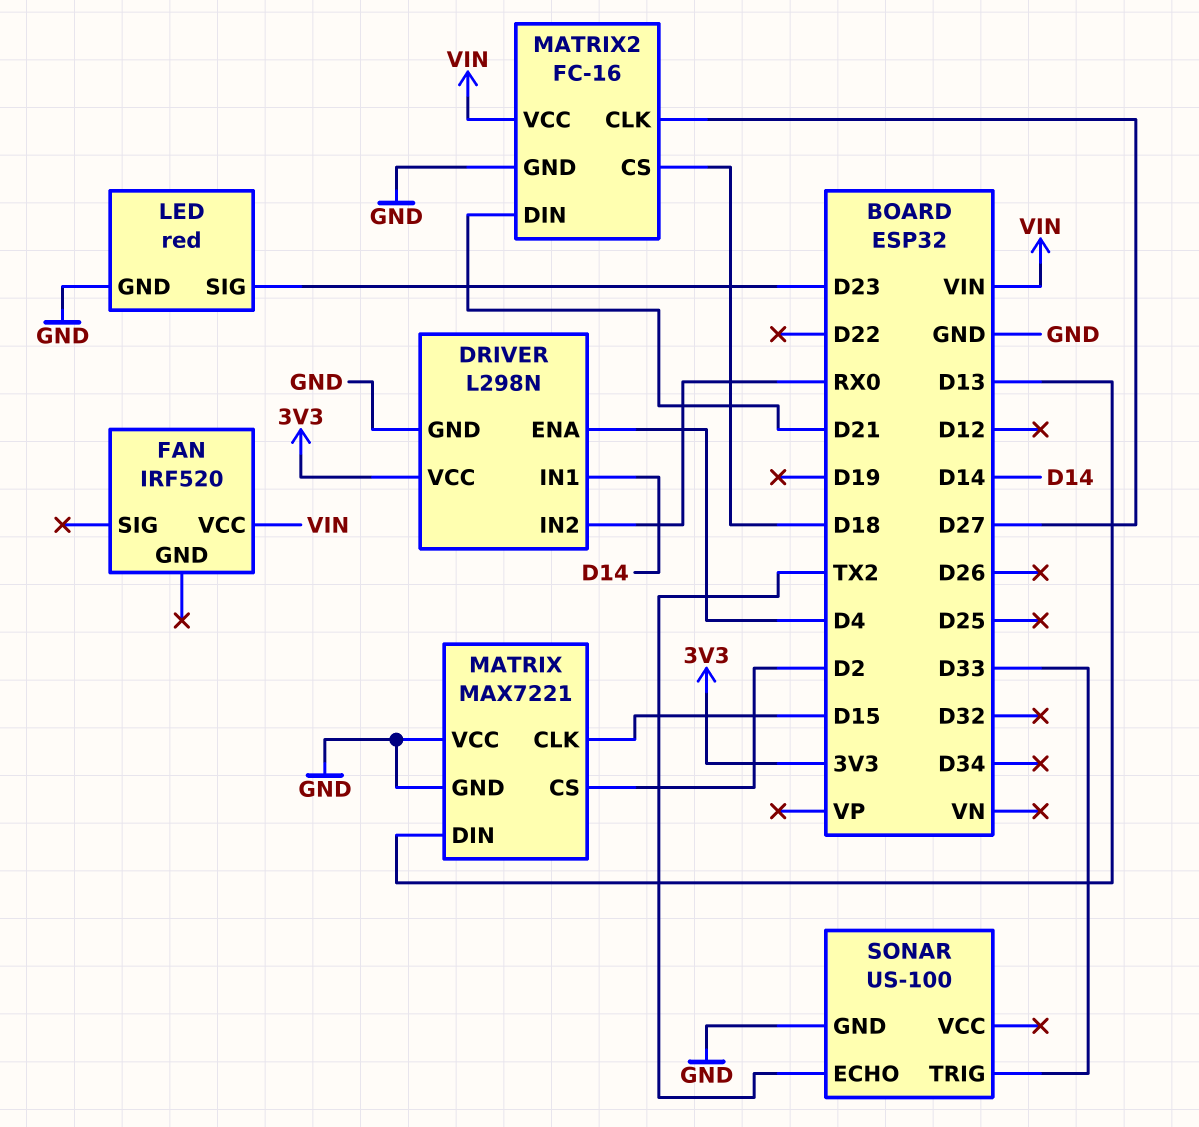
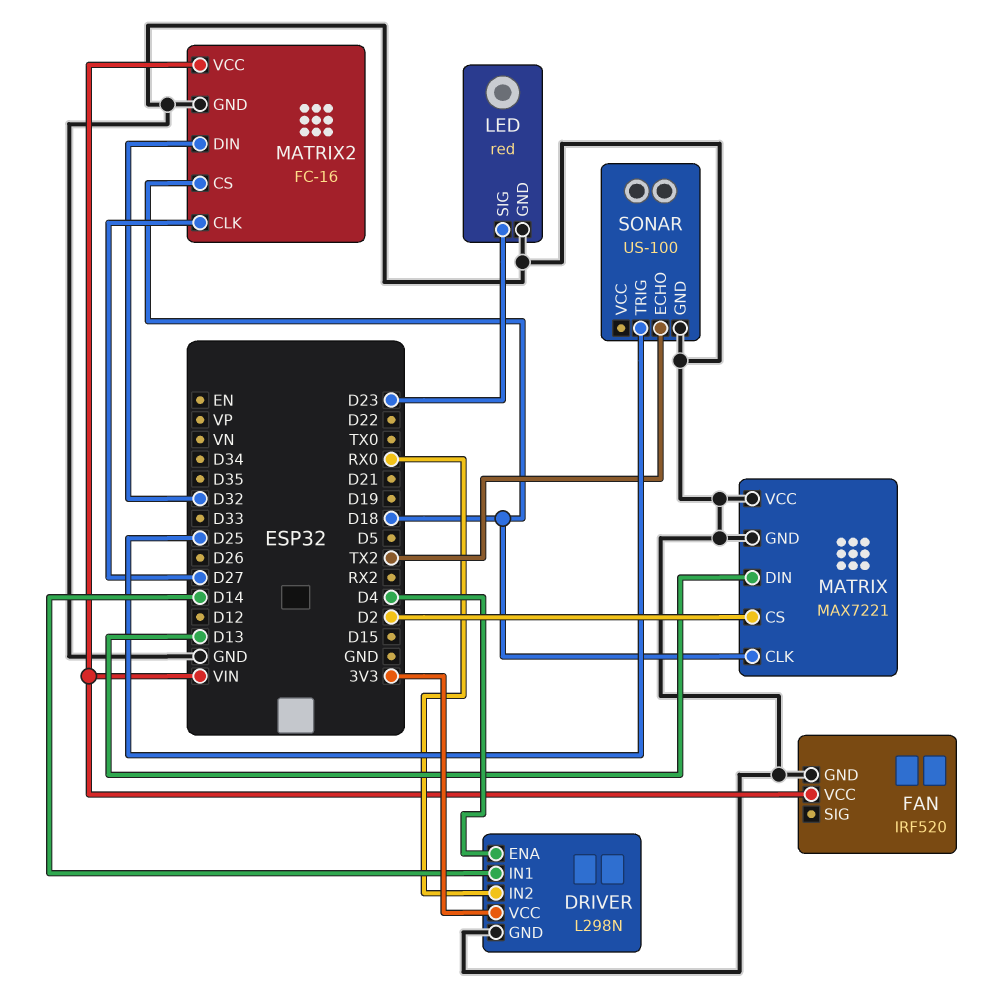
FAN pin GND: none -> GND
MATRIX pin CLK: D15 -> D18
MATRIX2 pin DIN: D21 -> D32
SONAR pin TRIG: D33 -> D25

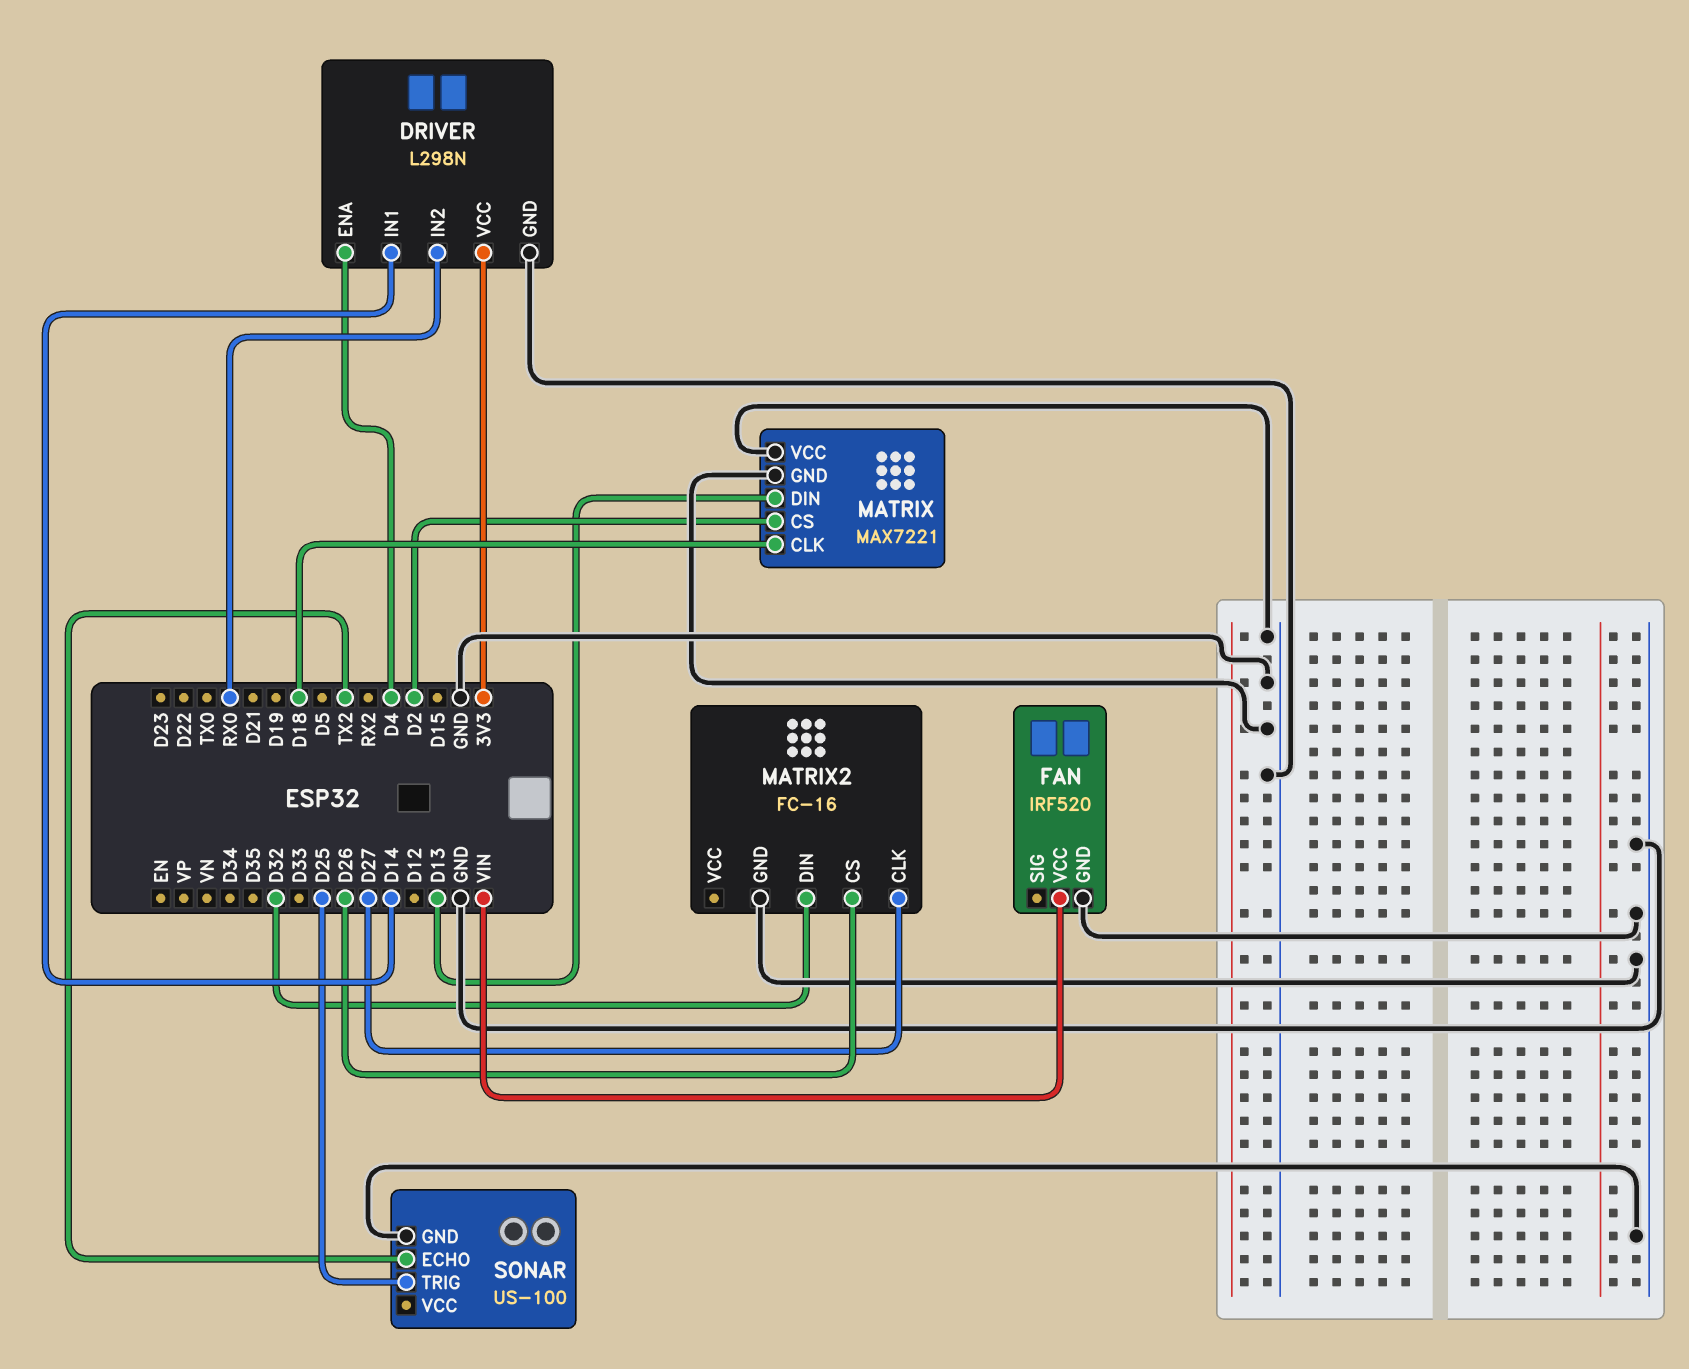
LED: red -> none
LED pin GND: GND -> none
LED pin SIG: D23 -> none
MATRIX2 pin CS: D18 -> D26
MATRIX2 pin VCC: VIN -> none

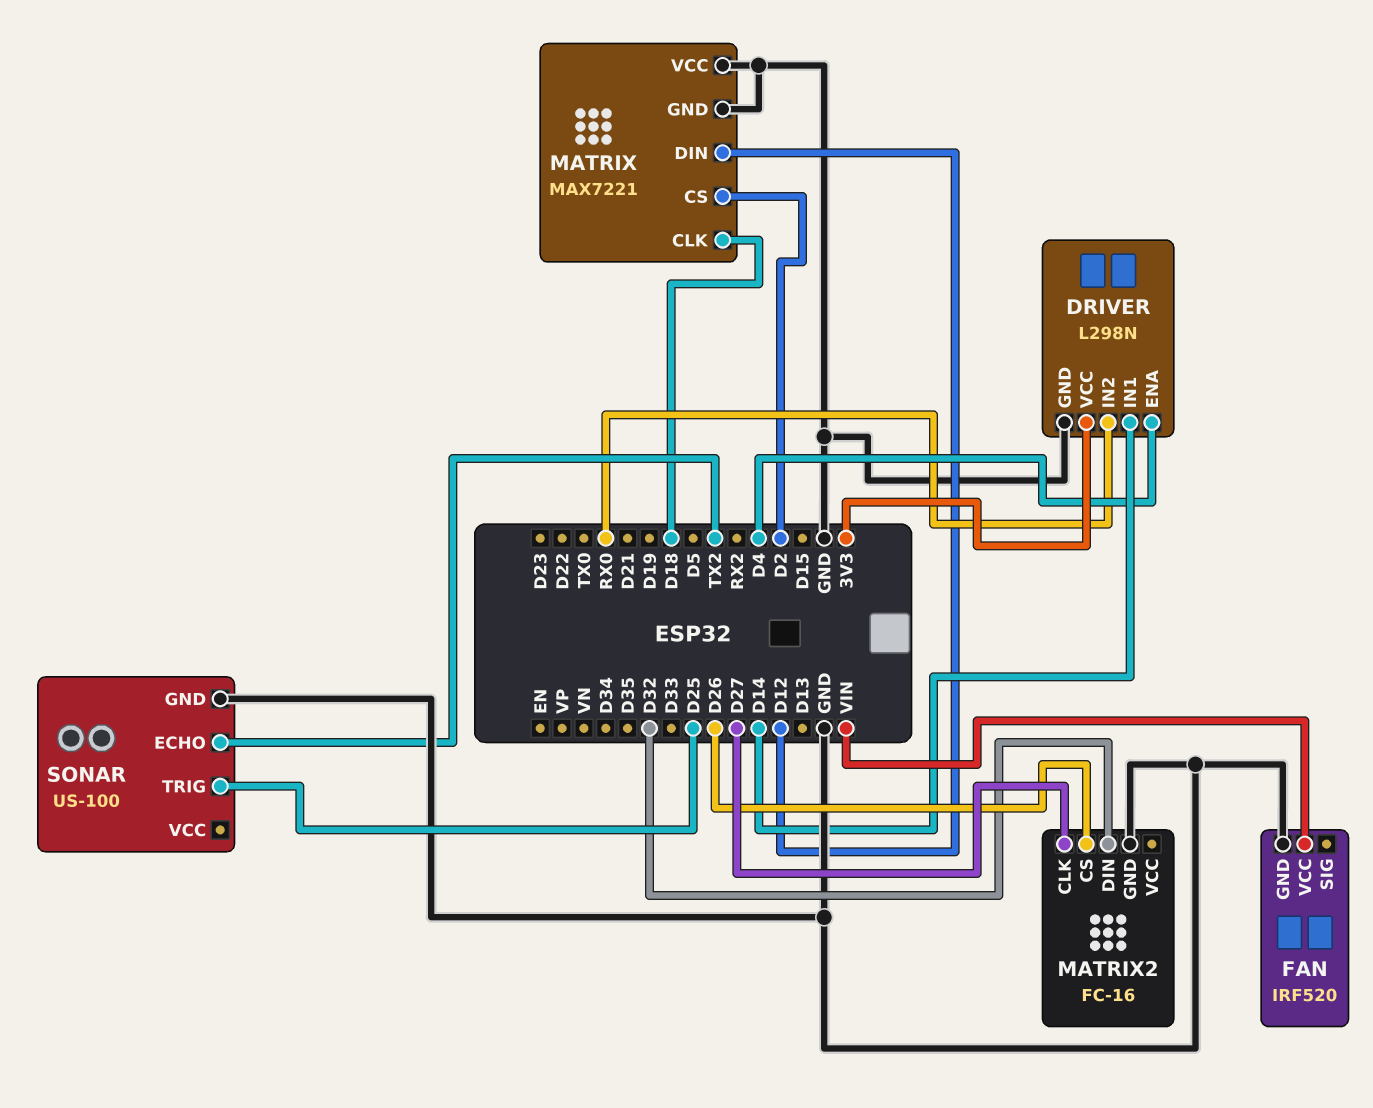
MATRIX pin DIN: D13 -> D12

